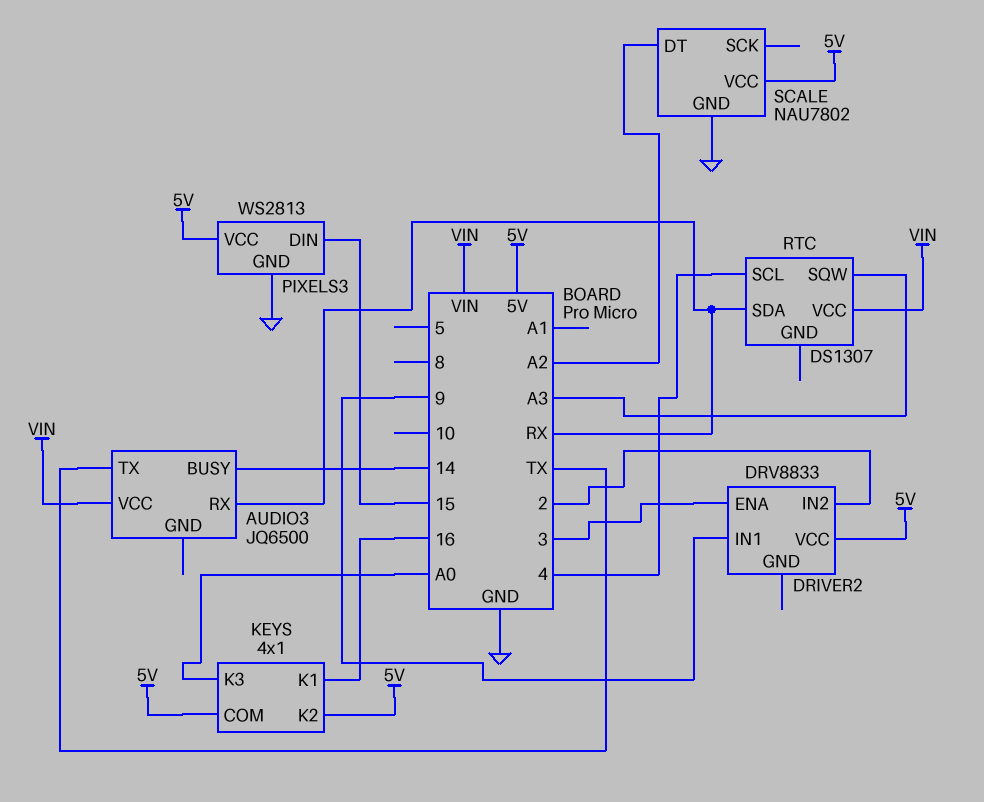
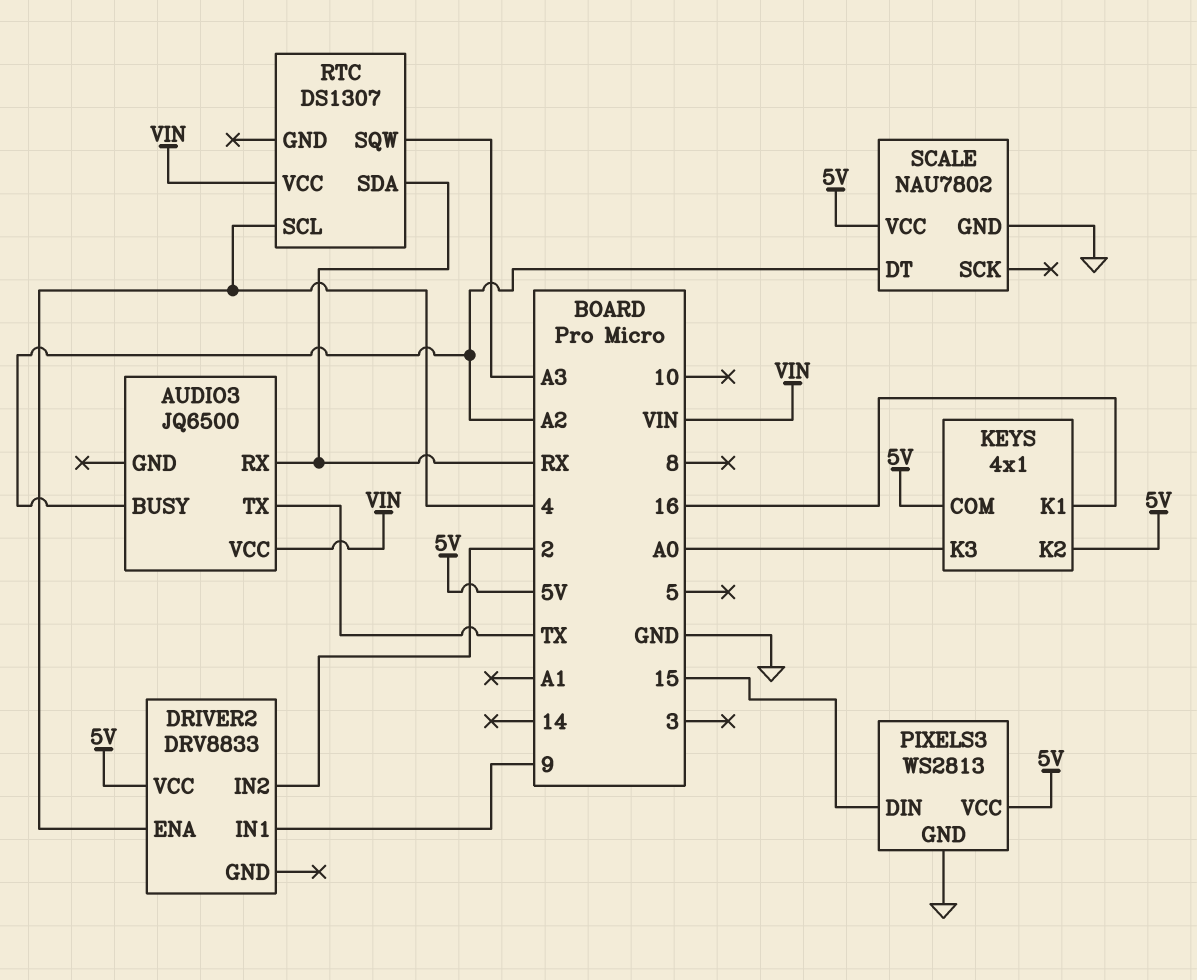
AUDIO3 pin BUSY: 14 -> A2
DRIVER2 pin ENA: 3 -> 4

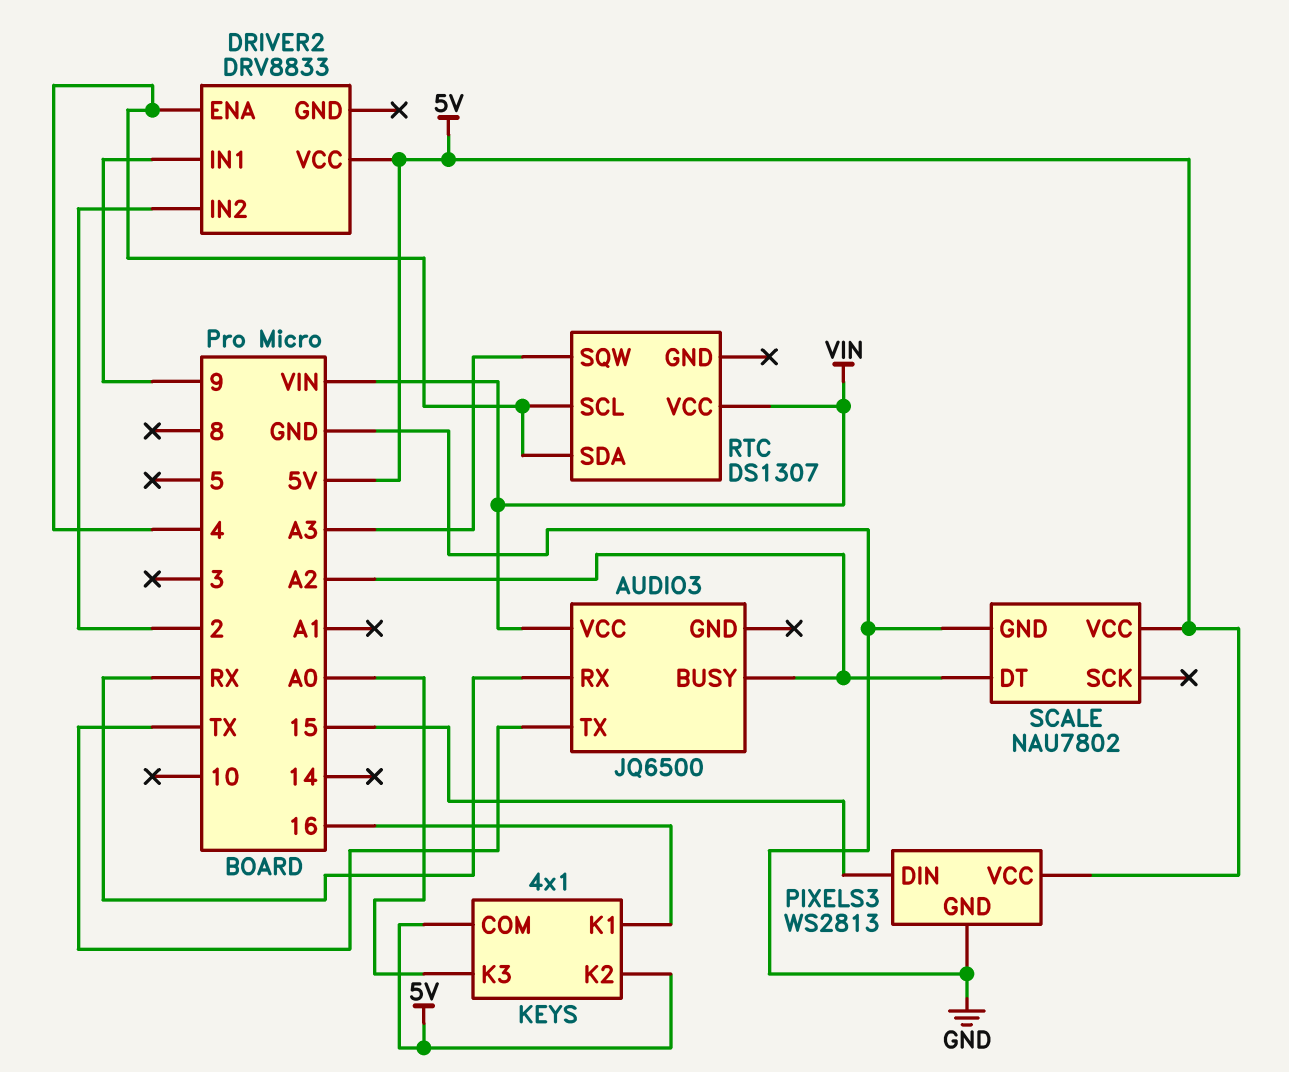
RTC pin SDA: RX -> 4

